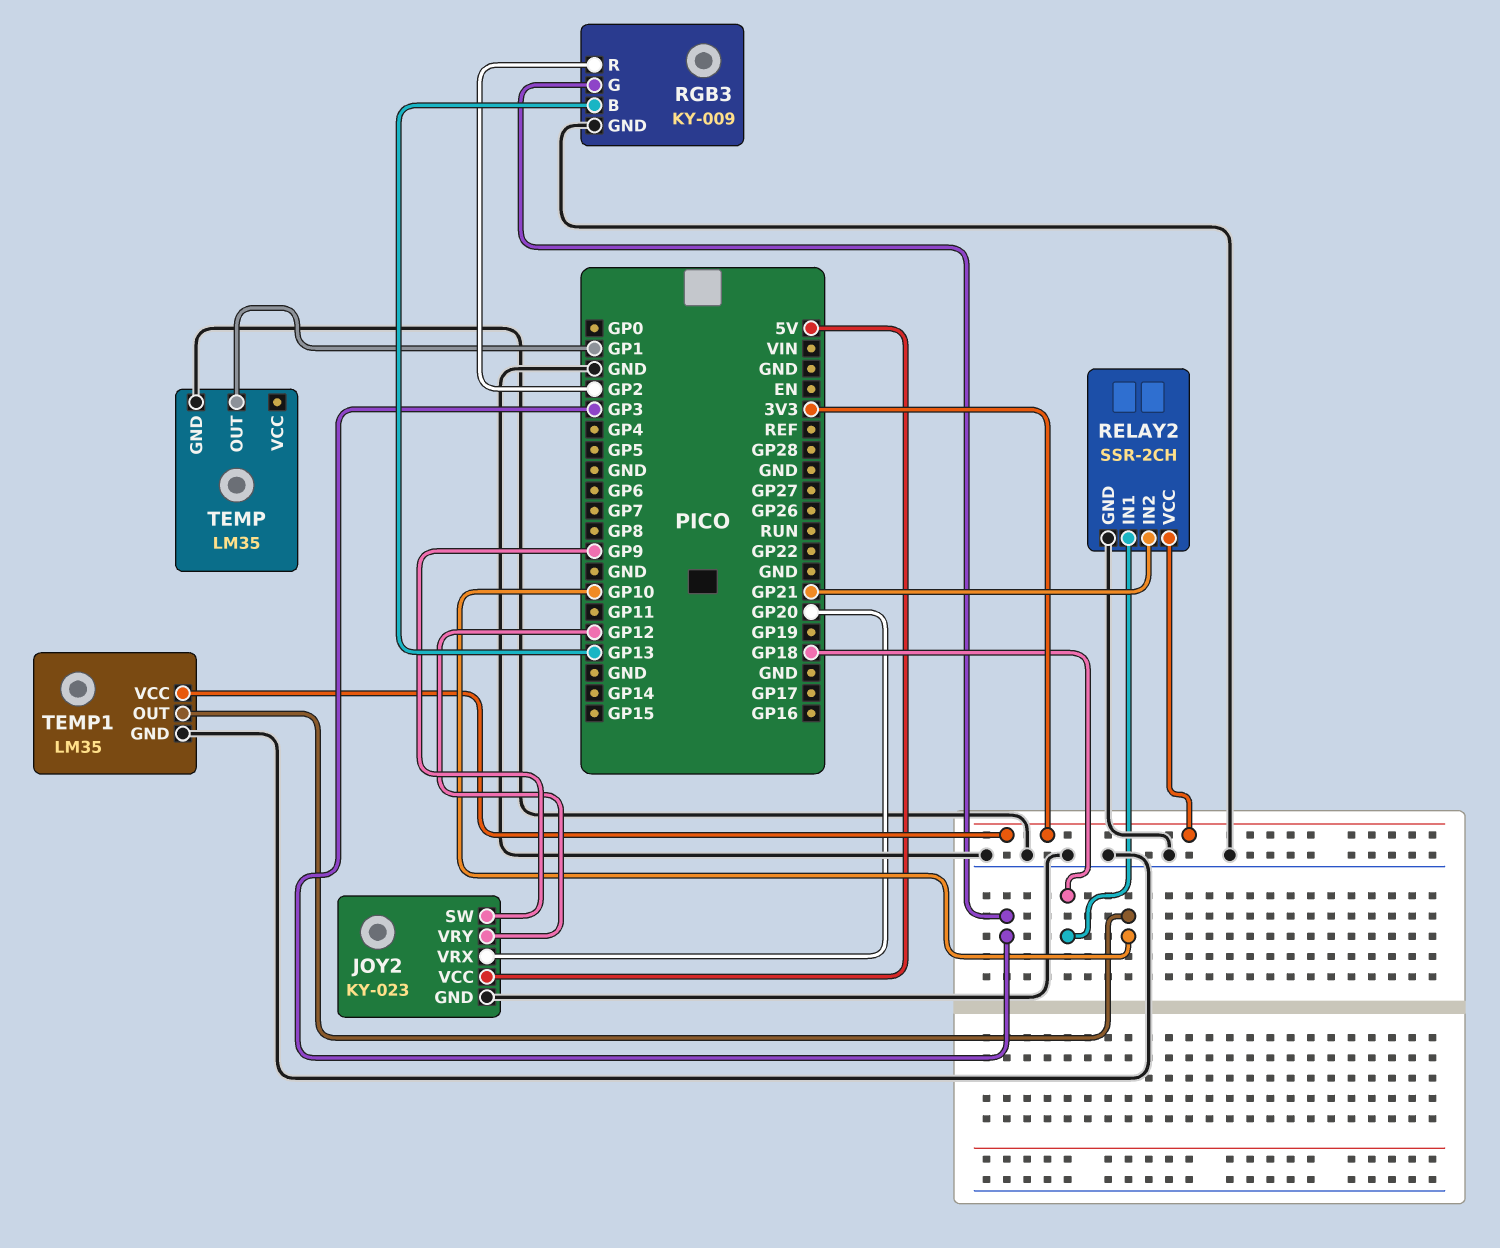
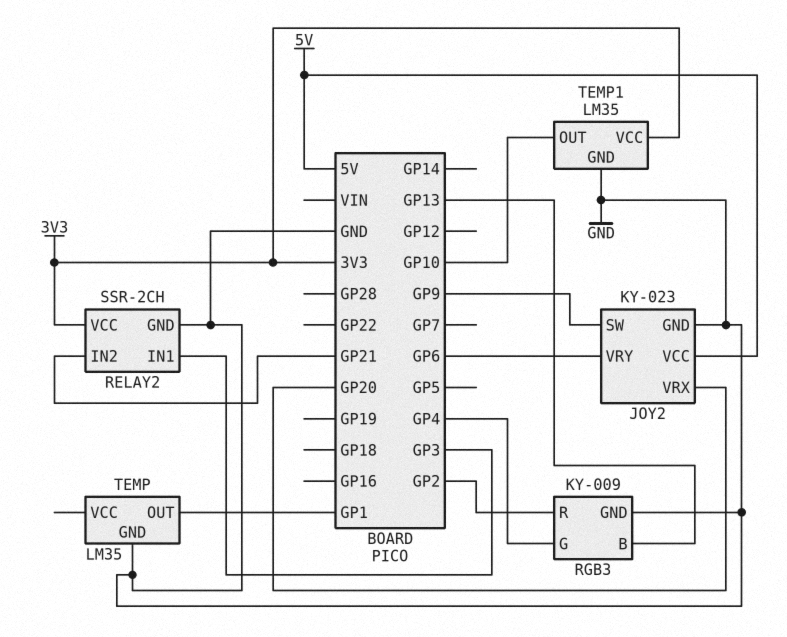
JOY2 pin VRY: GP12 -> GP6
RELAY2 pin IN1: GP18 -> GP3
RGB3 pin G: GP3 -> GP4

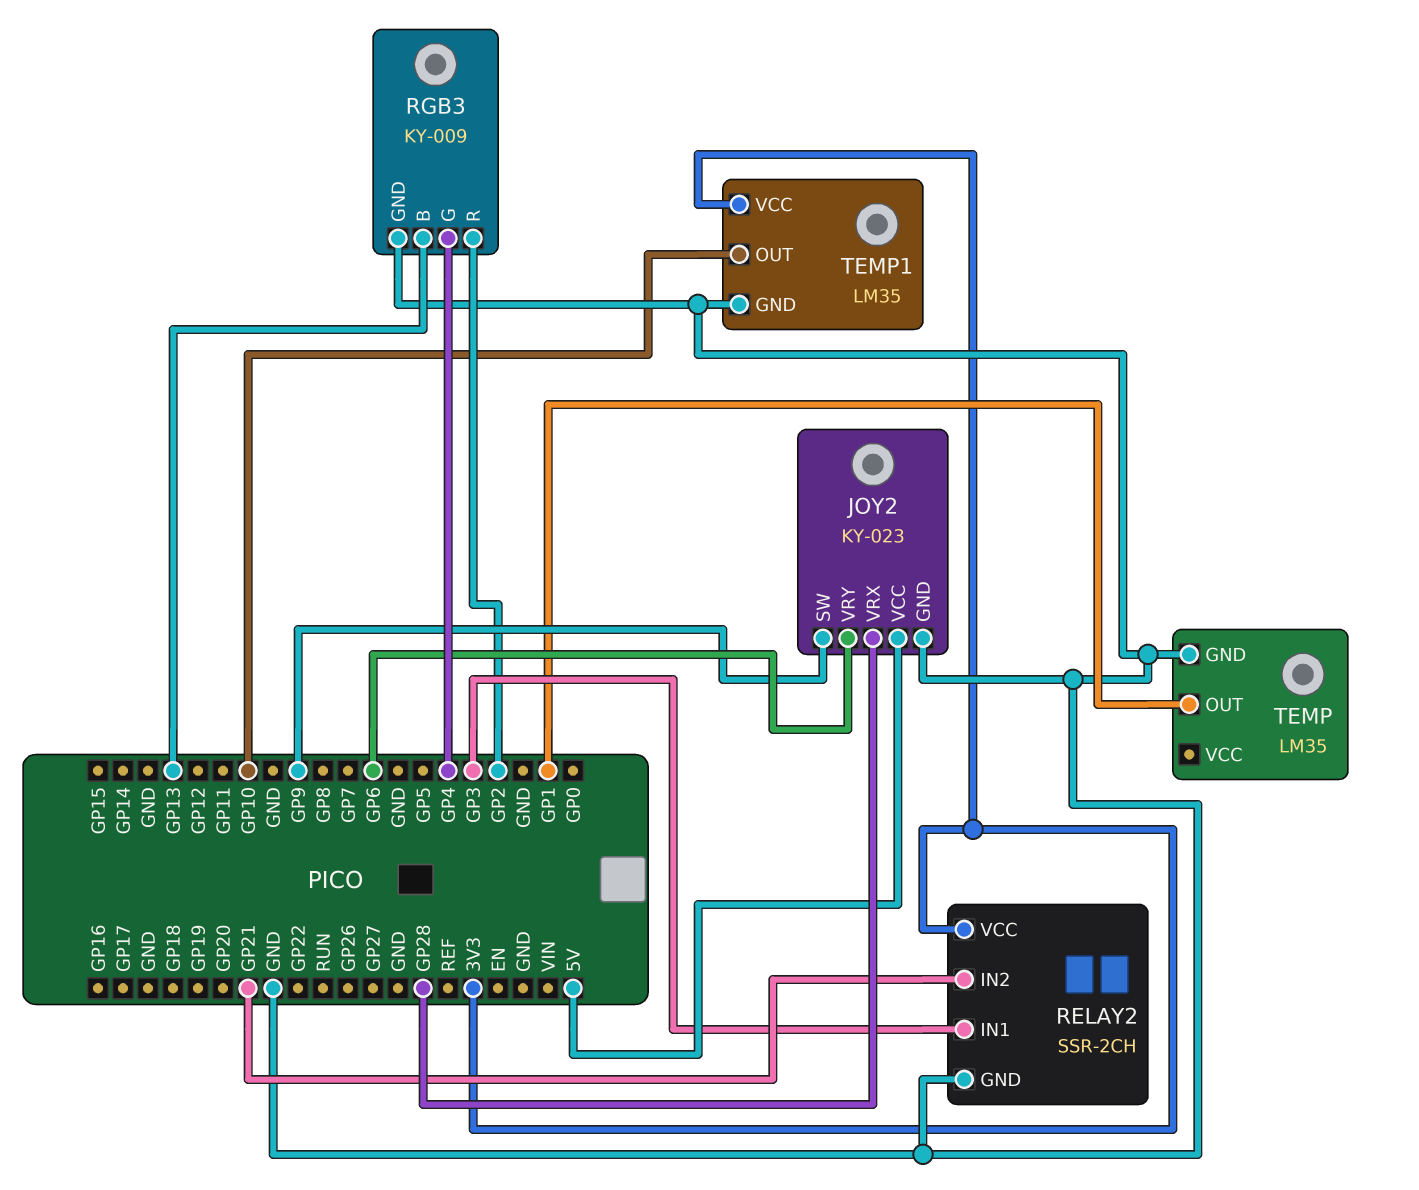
JOY2 pin VRX: GP20 -> GP28

